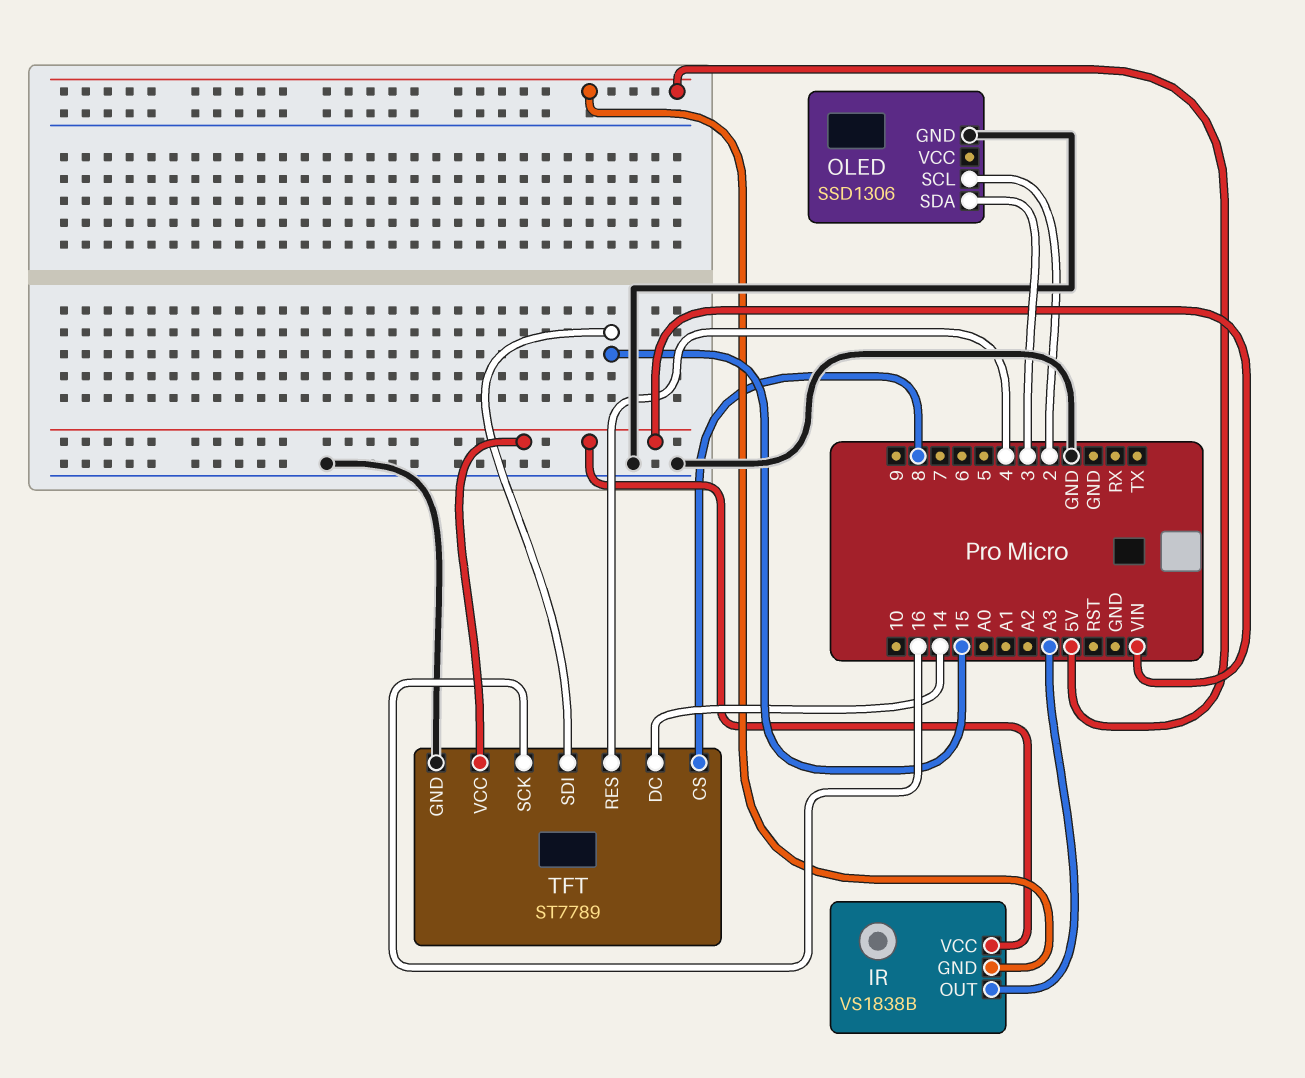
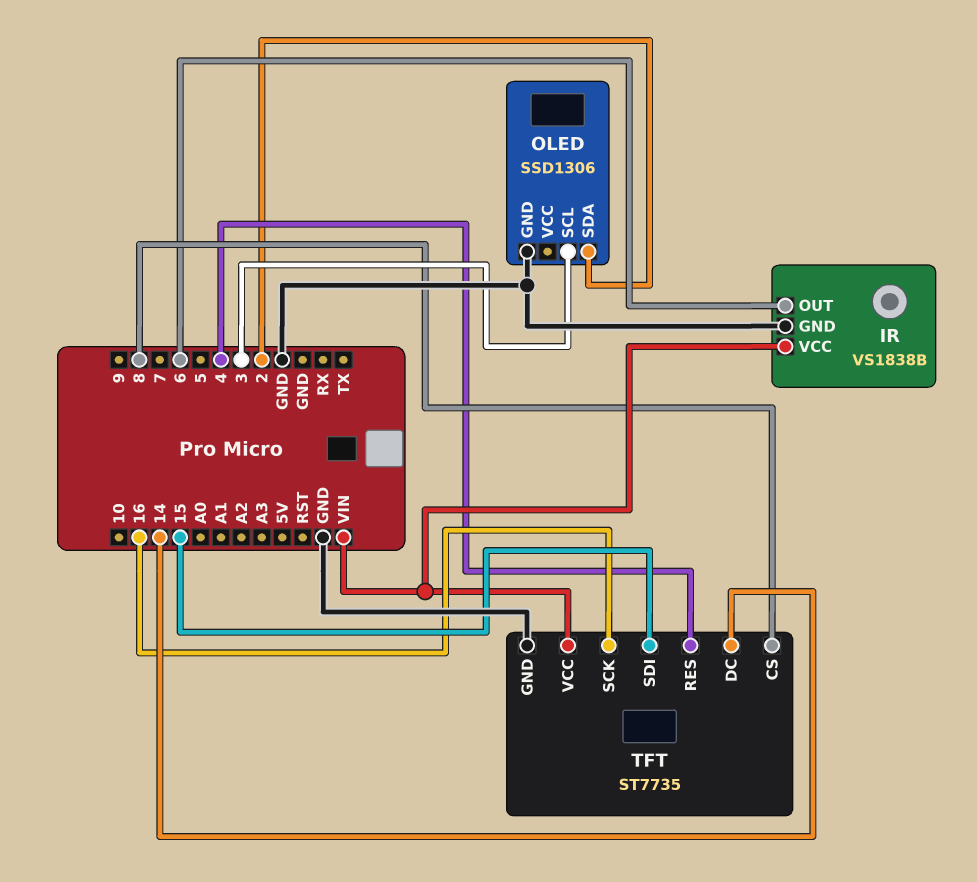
IR pin GND: 5V -> GND
IR pin OUT: A3 -> 6
OLED pin SCL: 2 -> 3
OLED pin SDA: 3 -> 2
TFT: ST7789 -> ST7735

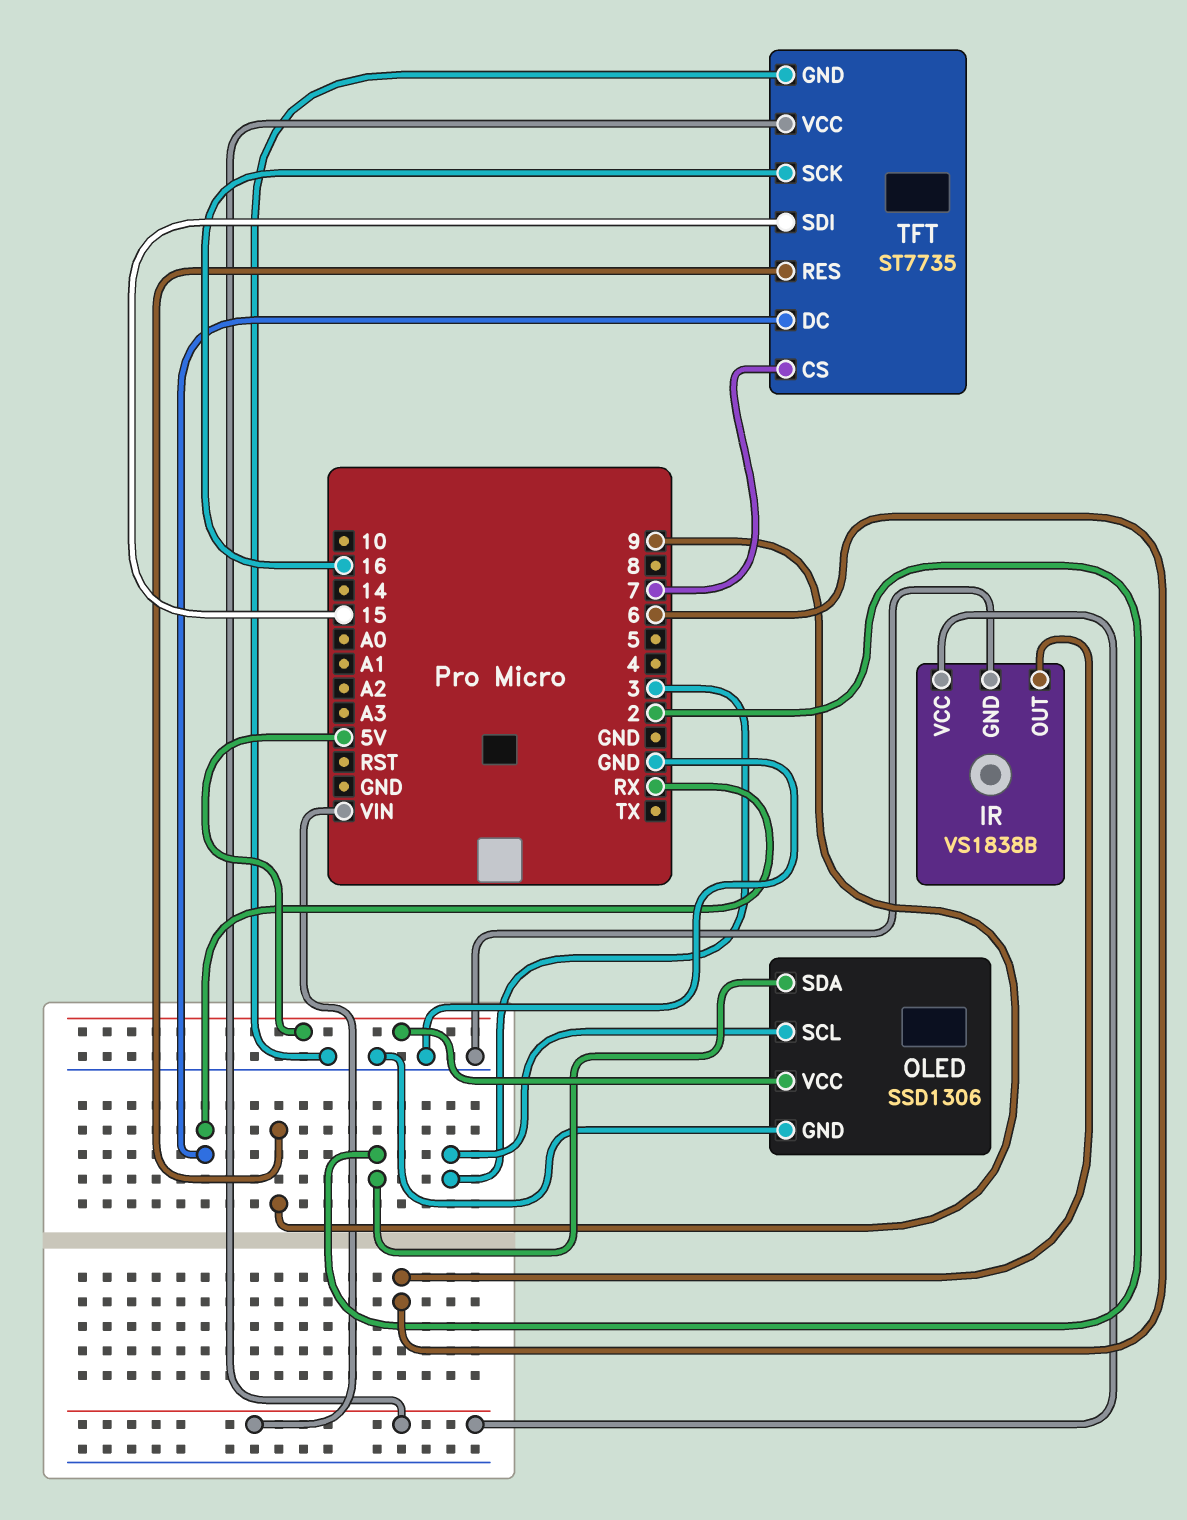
OLED pin VCC: none -> 5V
TFT pin CS: 8 -> 7
TFT pin DC: 14 -> RX
TFT pin RES: 4 -> 9

